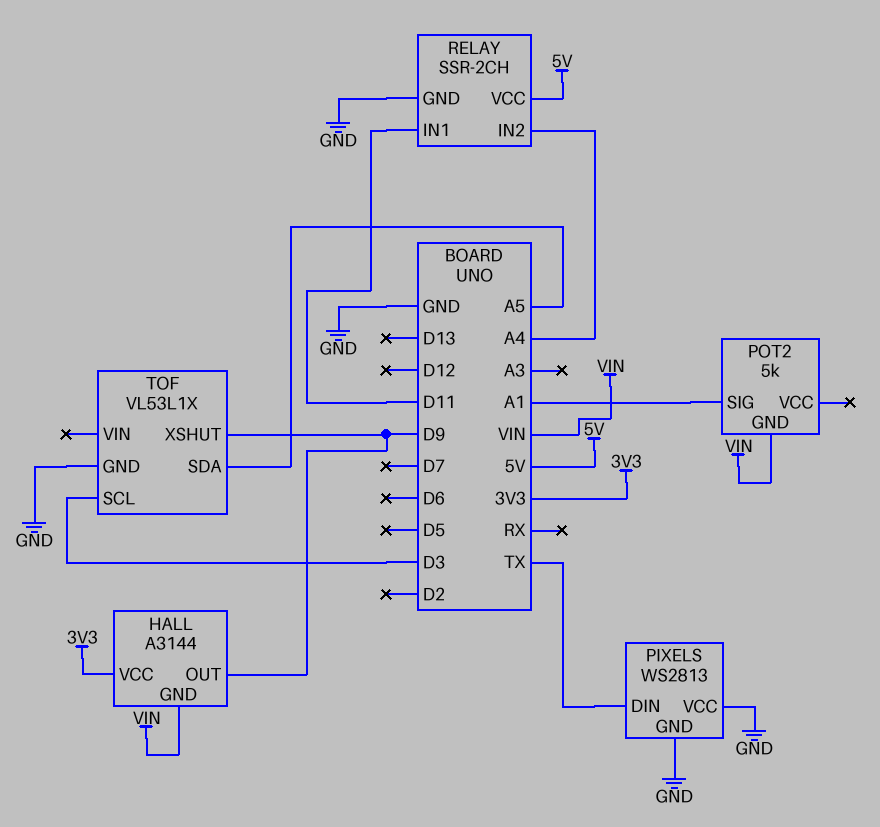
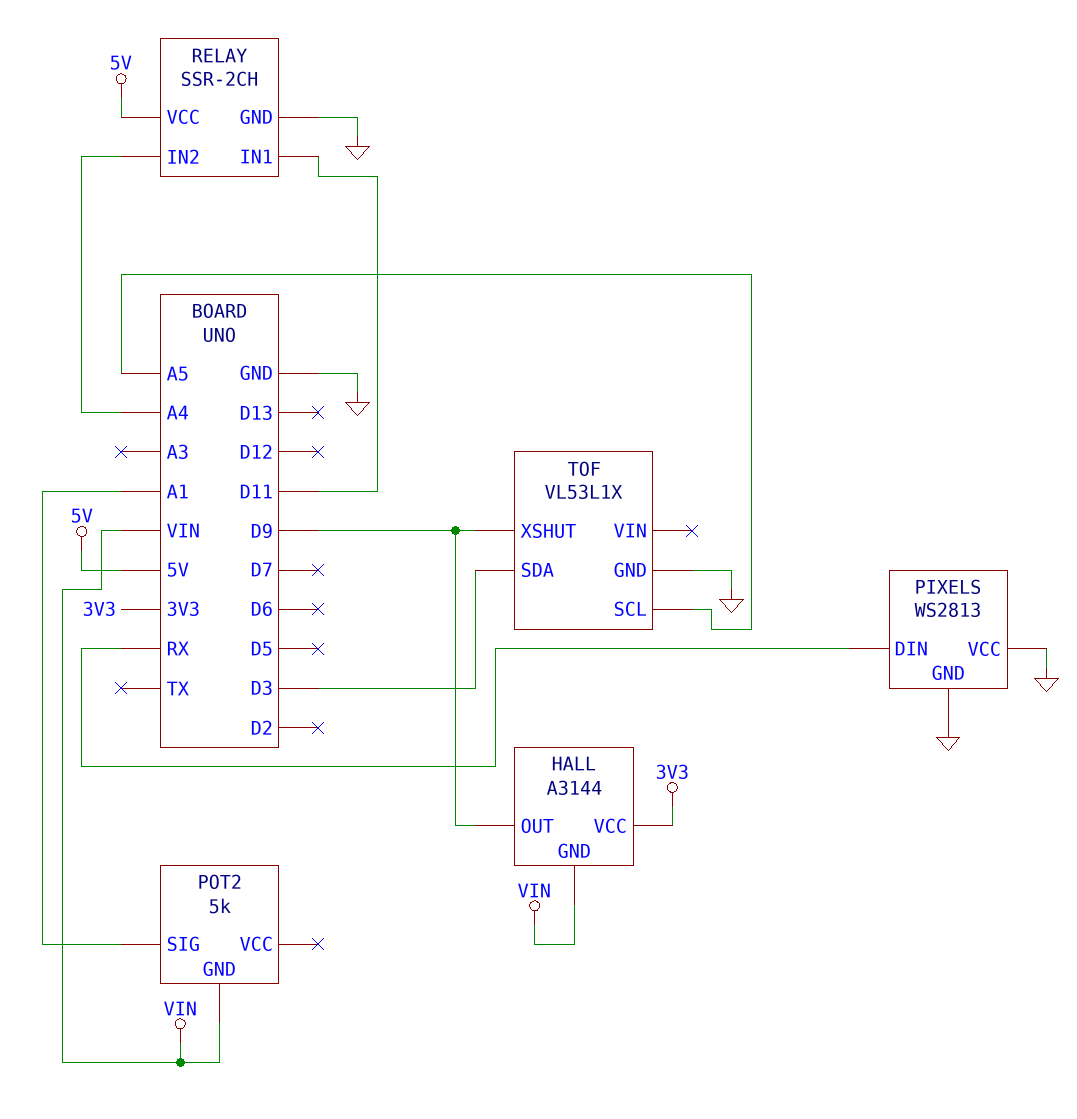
PIXELS pin DIN: TX -> RX
TOF pin SCL: D3 -> A5
TOF pin SDA: A5 -> D3

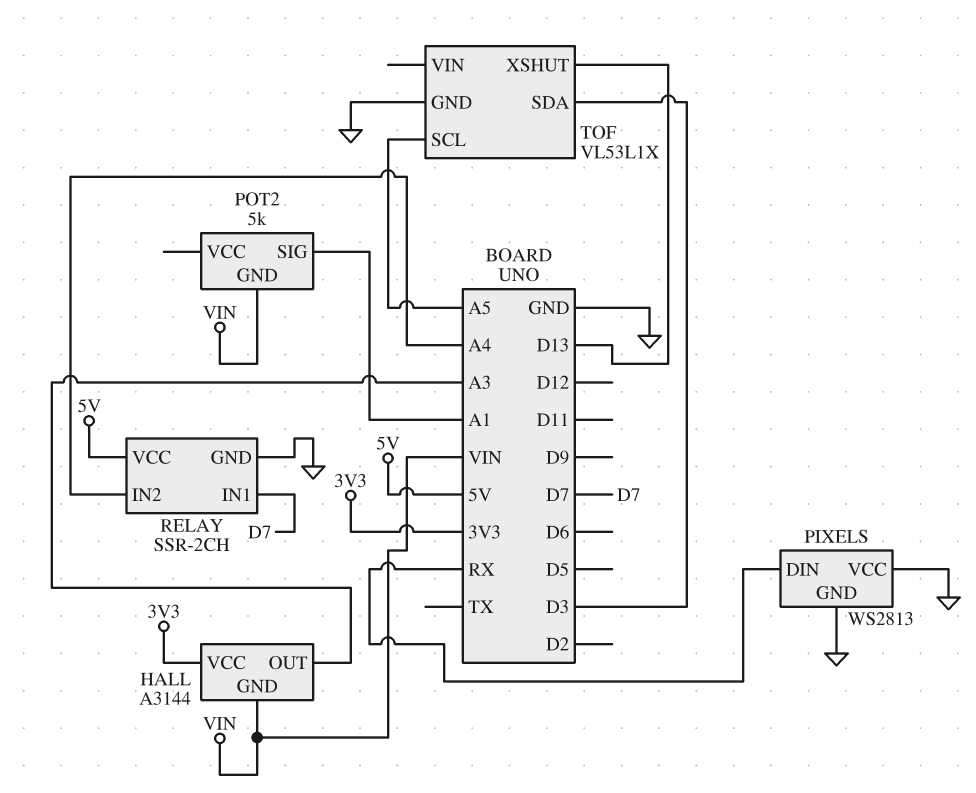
HALL pin OUT: D9 -> A3
RELAY pin IN1: D11 -> D7
TOF pin XSHUT: D9 -> D13

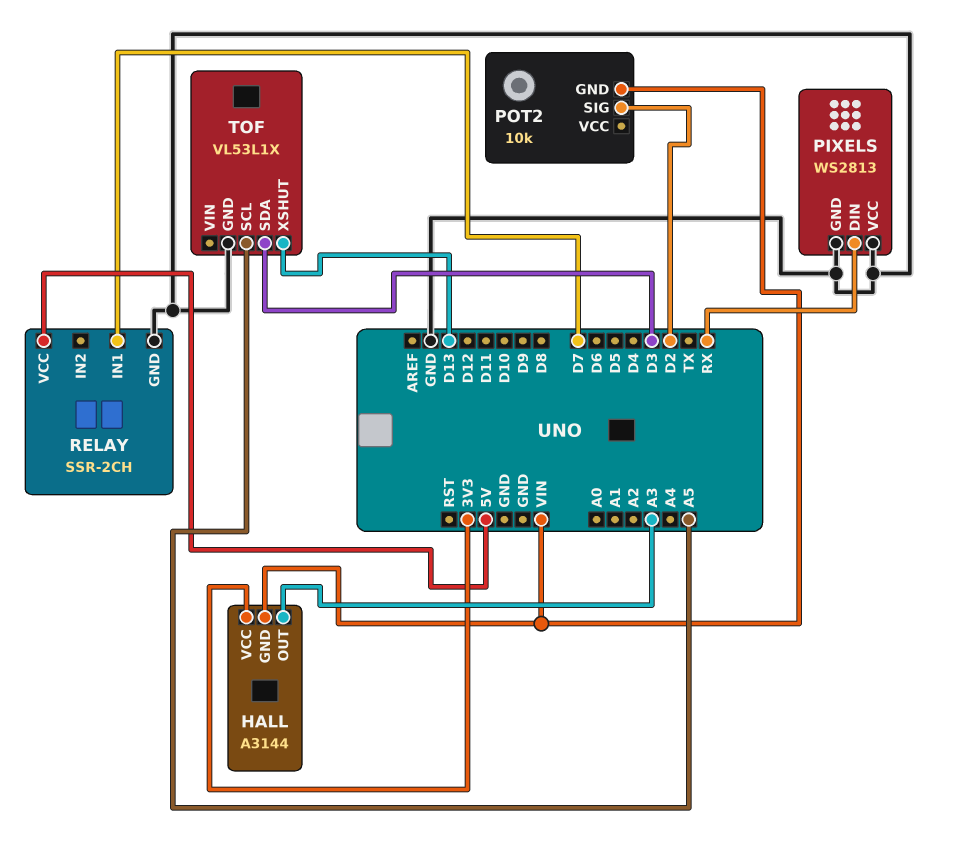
POT2: 5k -> 10k
POT2 pin SIG: A1 -> D2
RELAY pin IN2: A4 -> none

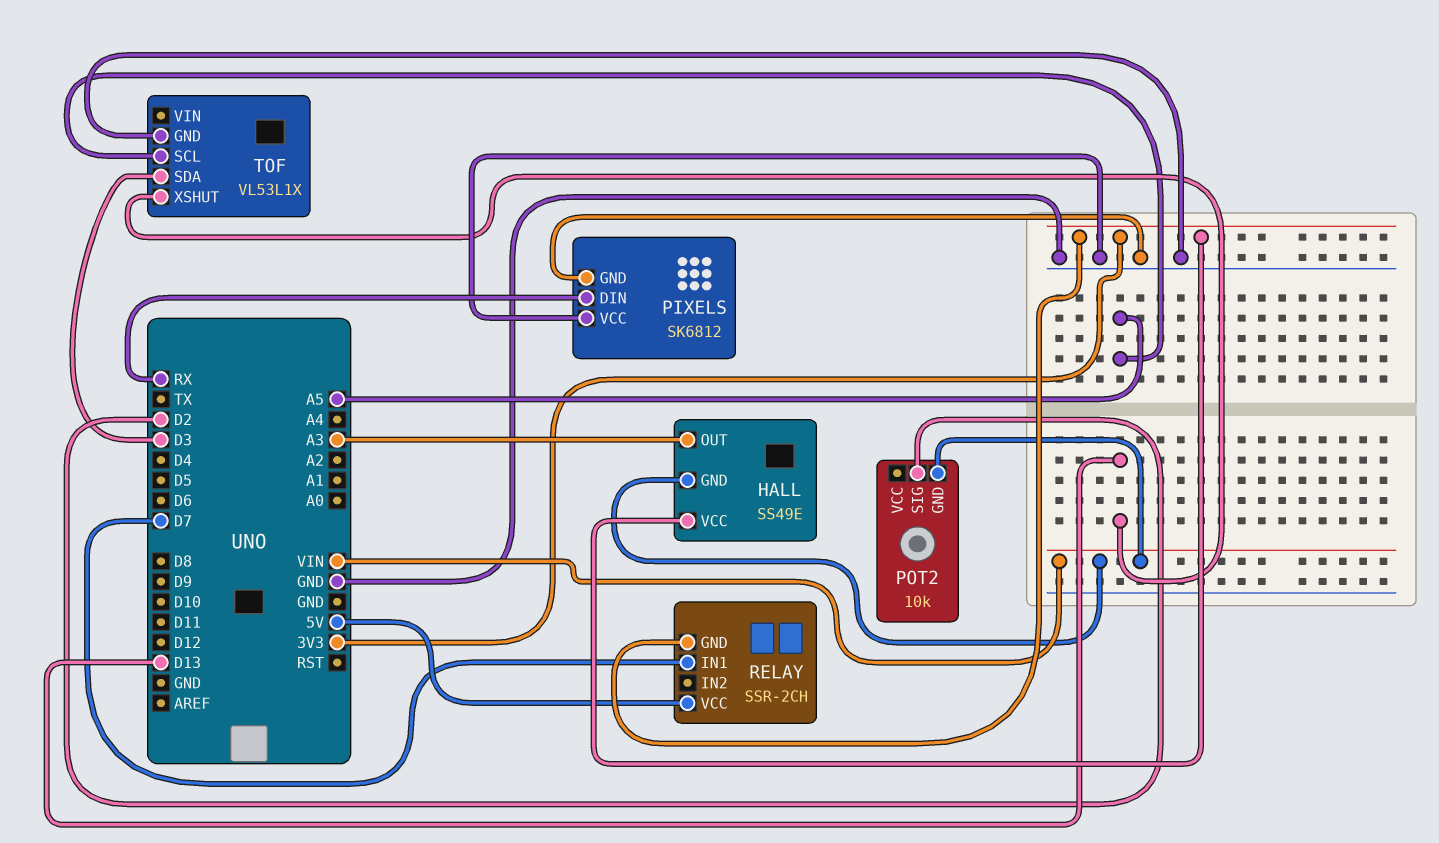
HALL: A3144 -> SS49E
PIXELS: WS2813 -> SK6812
RELAY pin GND: GND -> 3V3

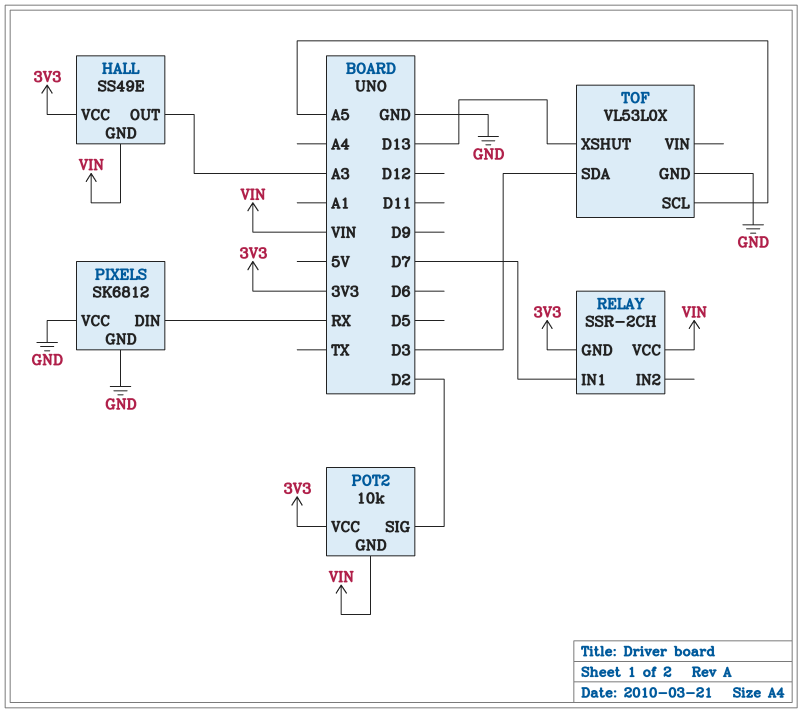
POT2 pin VCC: none -> 3V3
RELAY pin VCC: 5V -> VIN
TOF: VL53L1X -> VL53L0X

